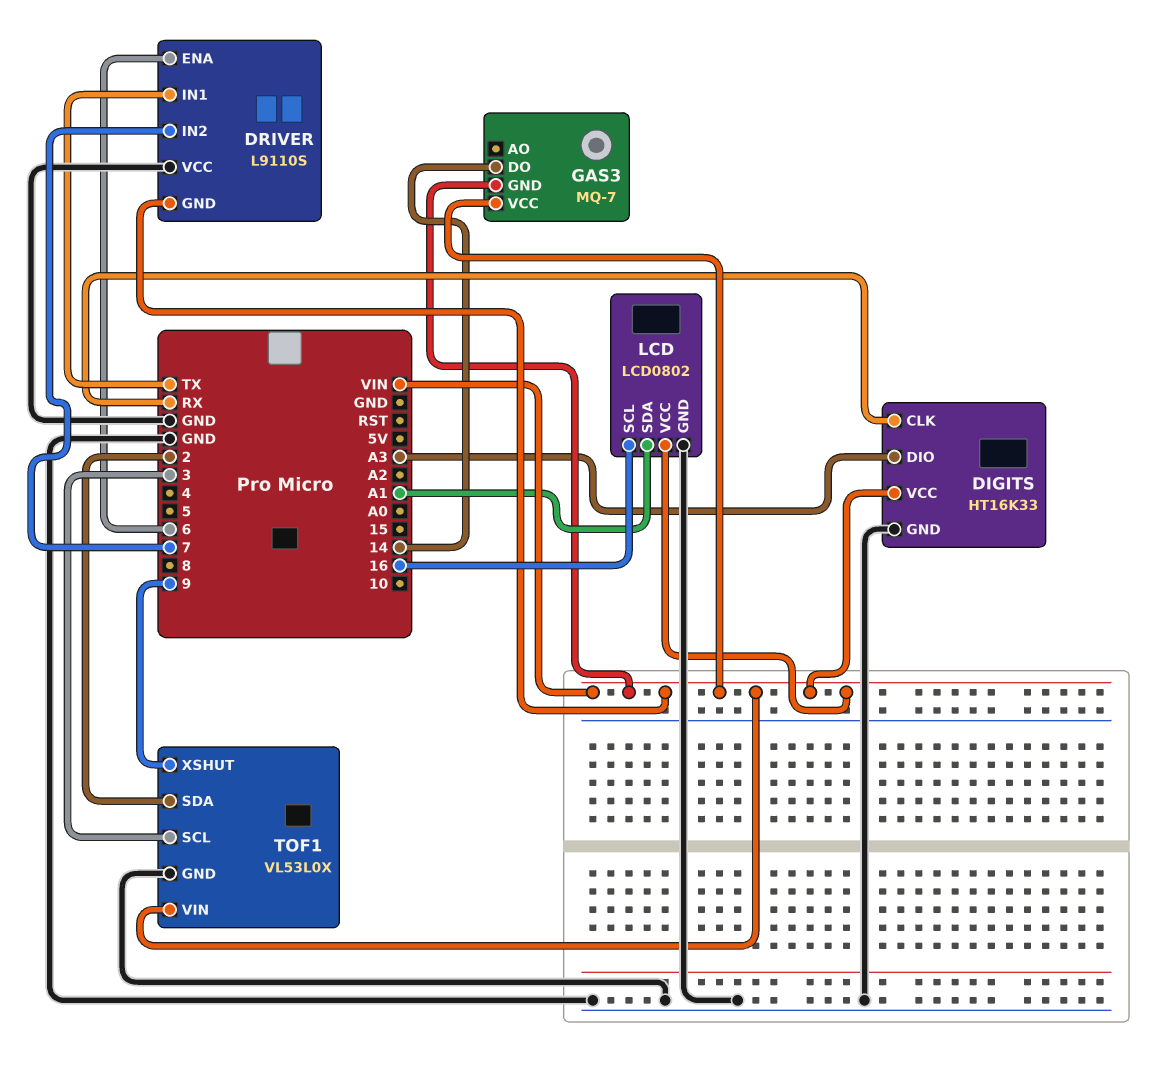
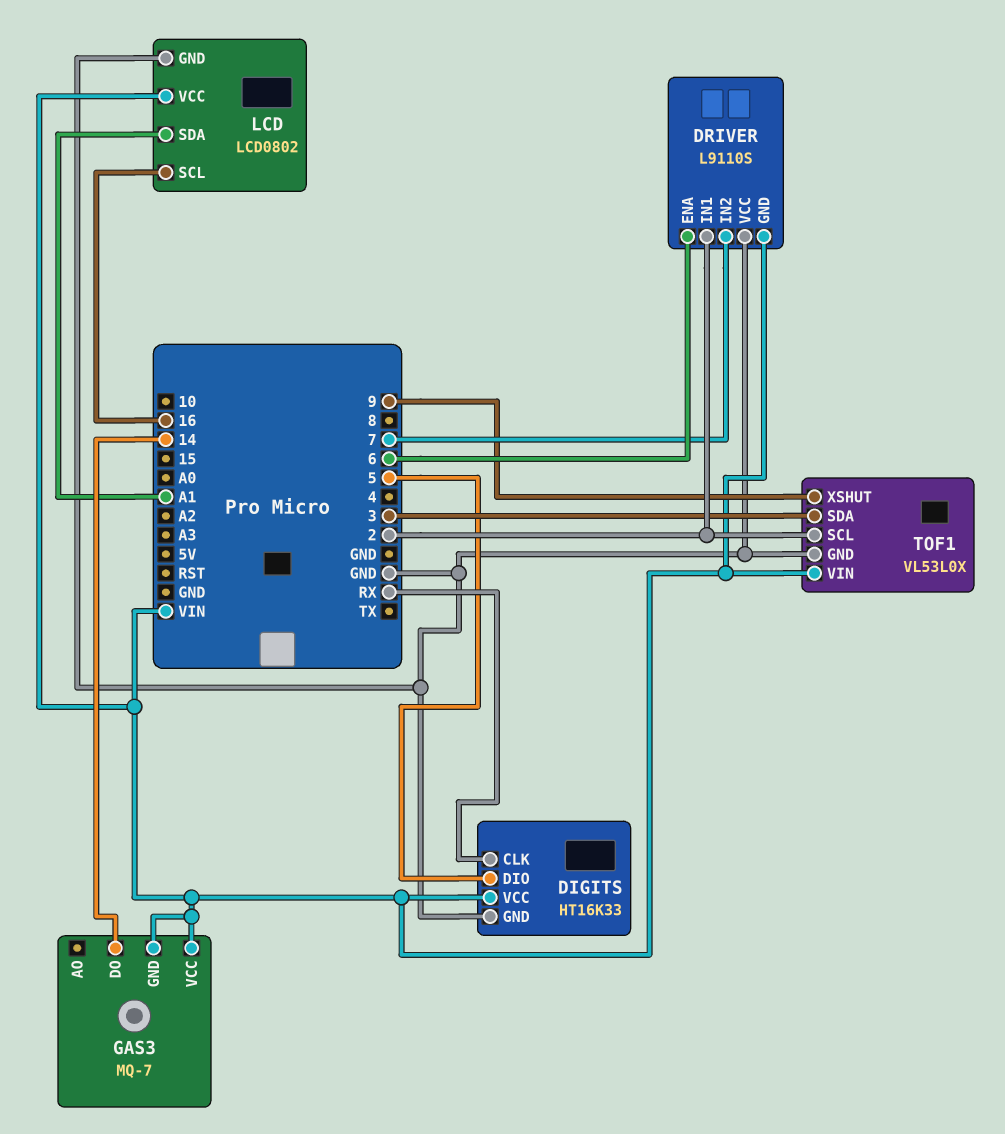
DIGITS pin DIO: A3 -> 5
DRIVER pin IN1: TX -> 2
TOF1 pin SCL: 3 -> 2
TOF1 pin SDA: 2 -> 3

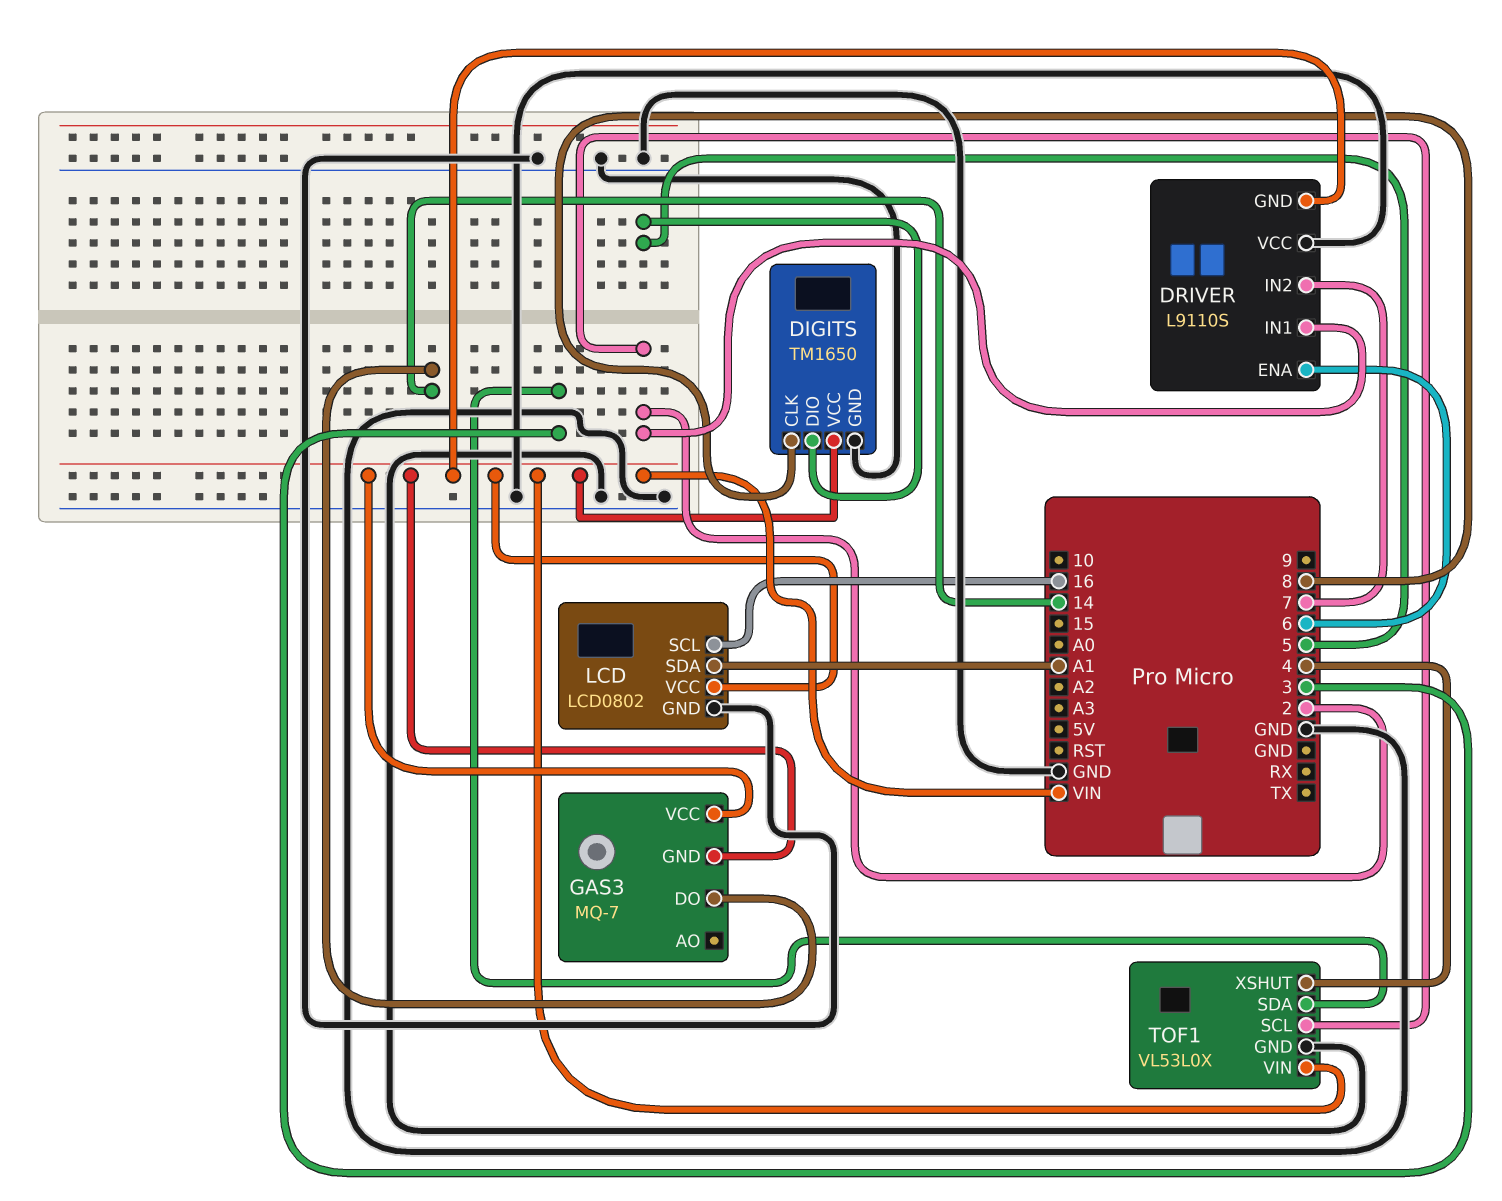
DIGITS: HT16K33 -> TM1650
DIGITS pin CLK: RX -> 8
TOF1 pin XSHUT: 9 -> 4

